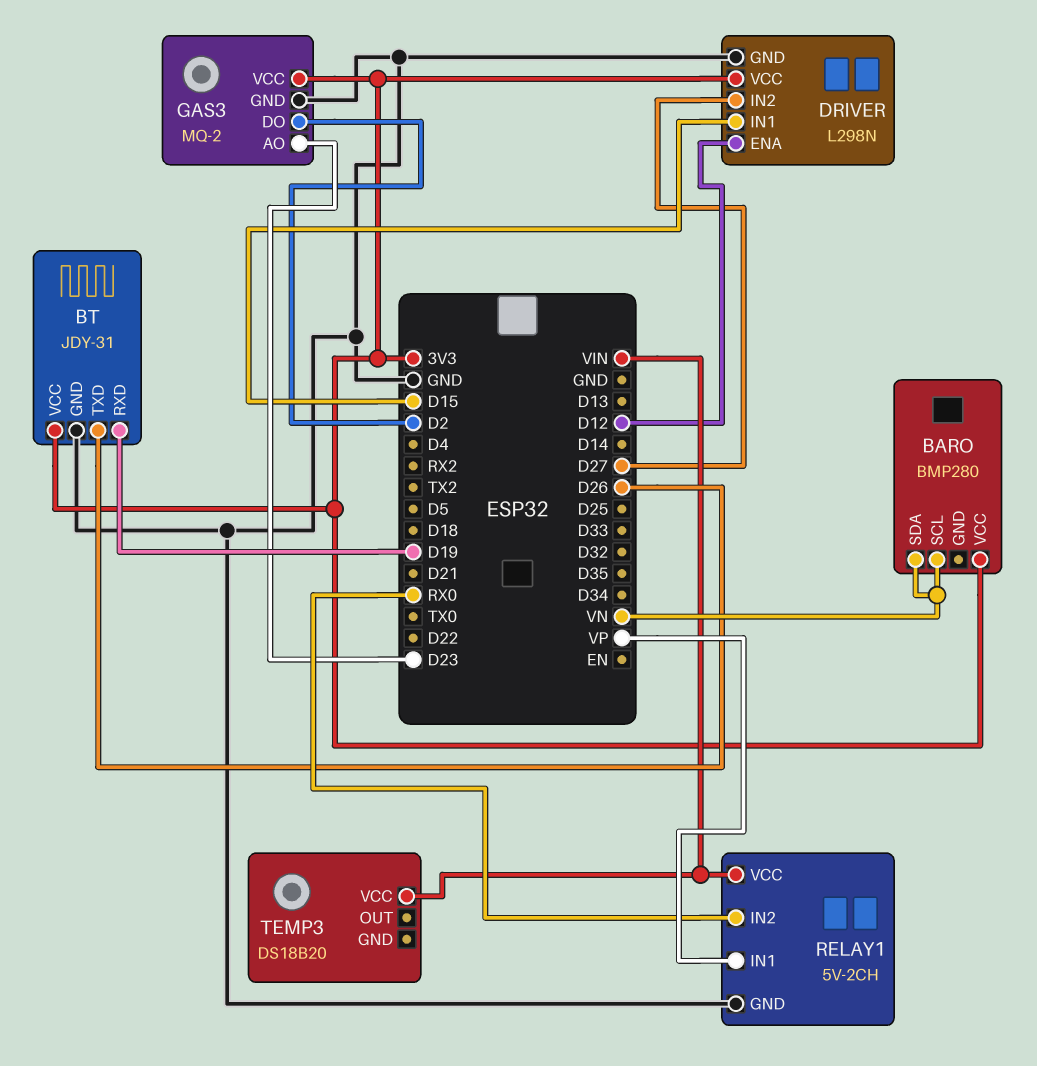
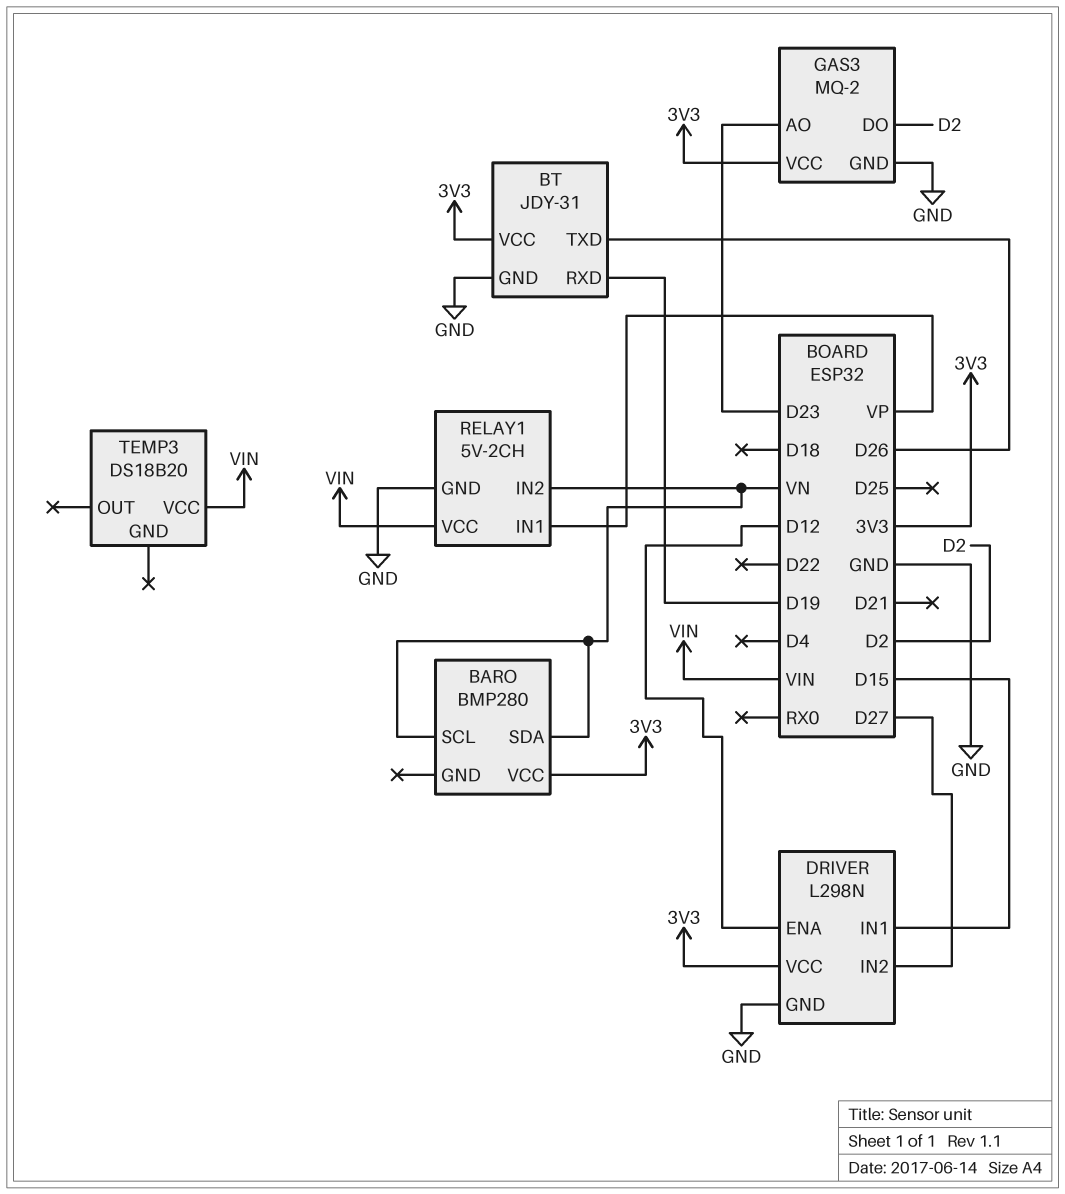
RELAY1 pin IN2: RX0 -> VN

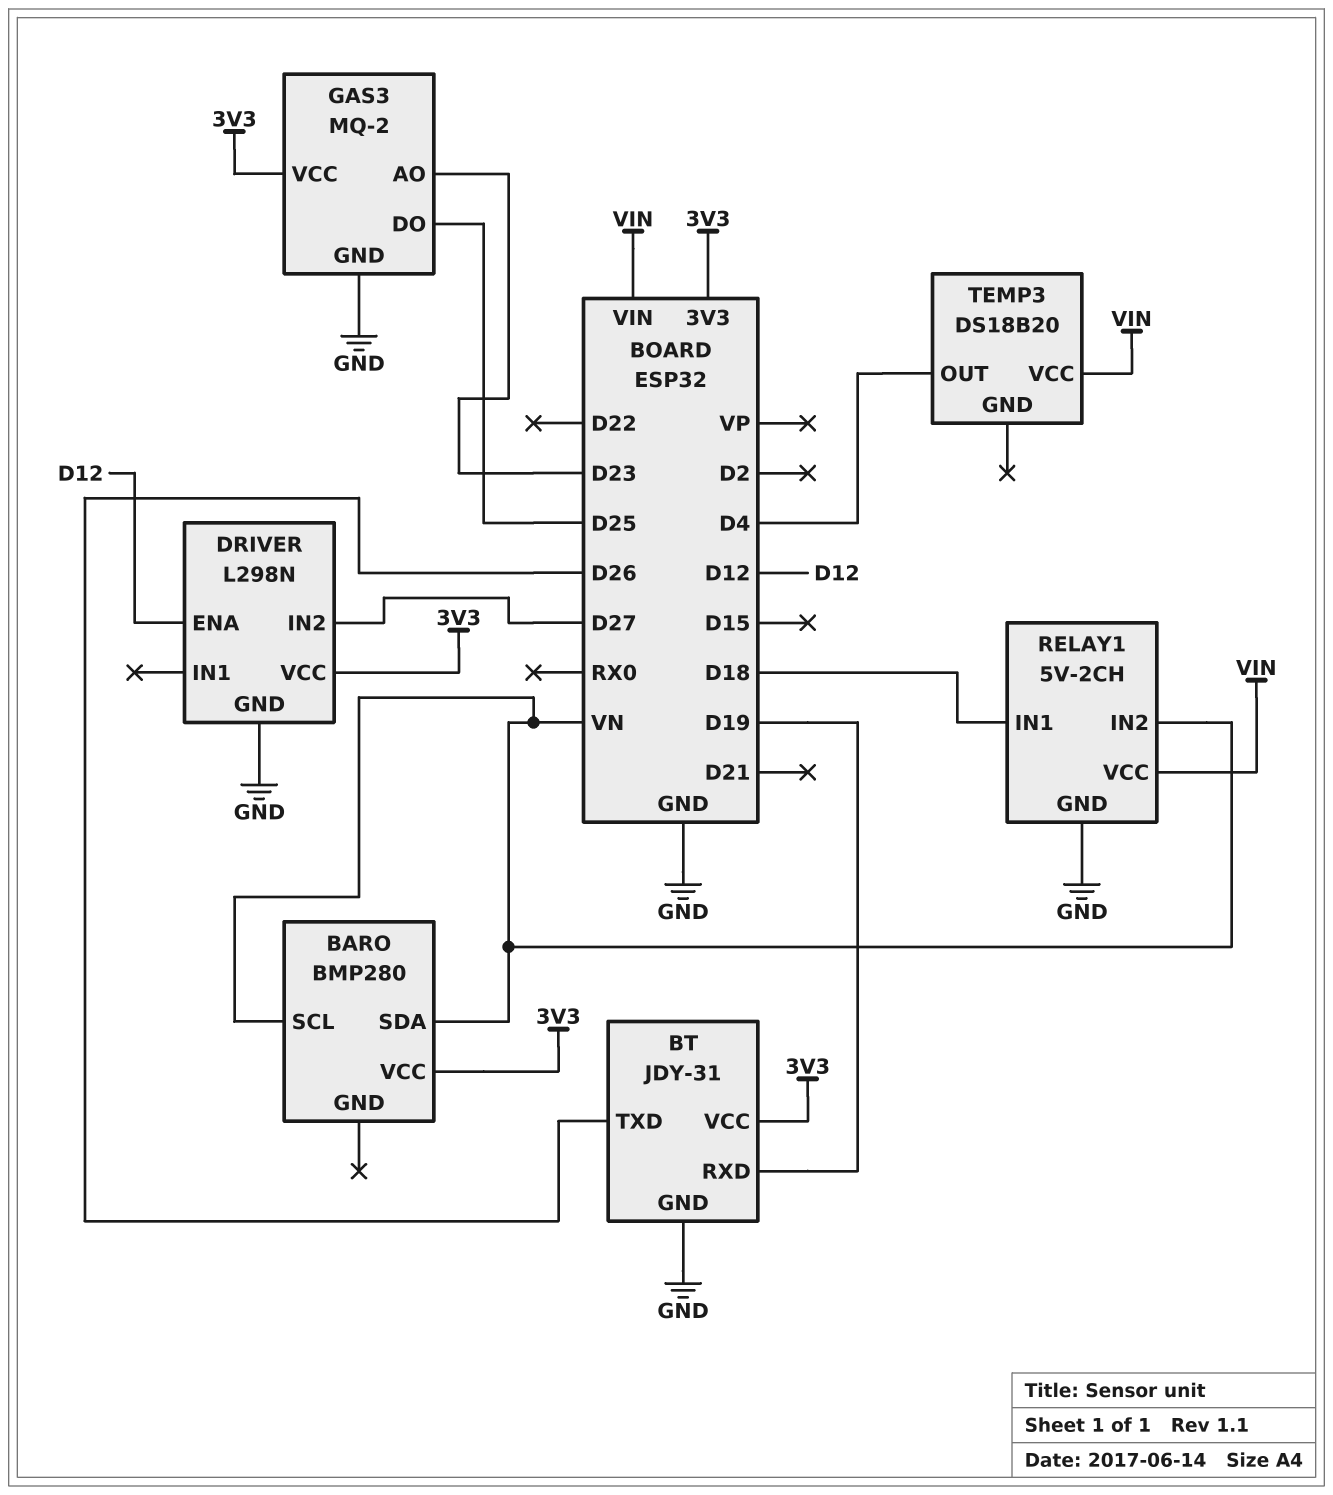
DRIVER pin IN1: D15 -> none
GAS3 pin DO: D2 -> D25
RELAY1 pin IN1: VP -> D18
TEMP3 pin OUT: none -> D4

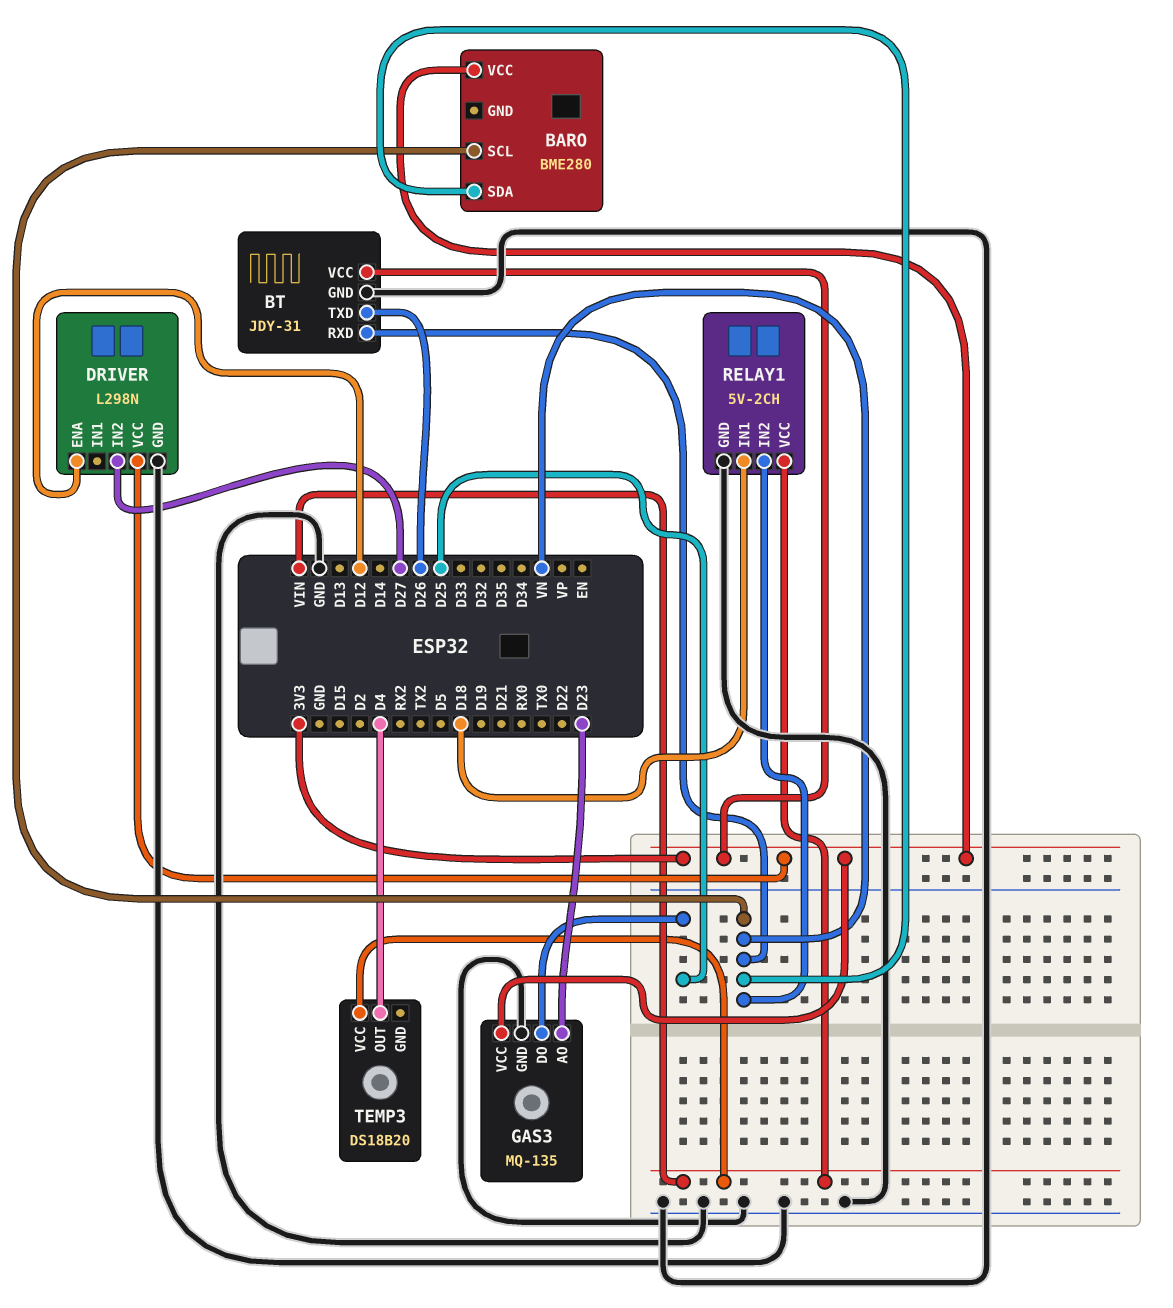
BARO: BMP280 -> BME280
BT pin RXD: D19 -> VN
GAS3: MQ-2 -> MQ-135

